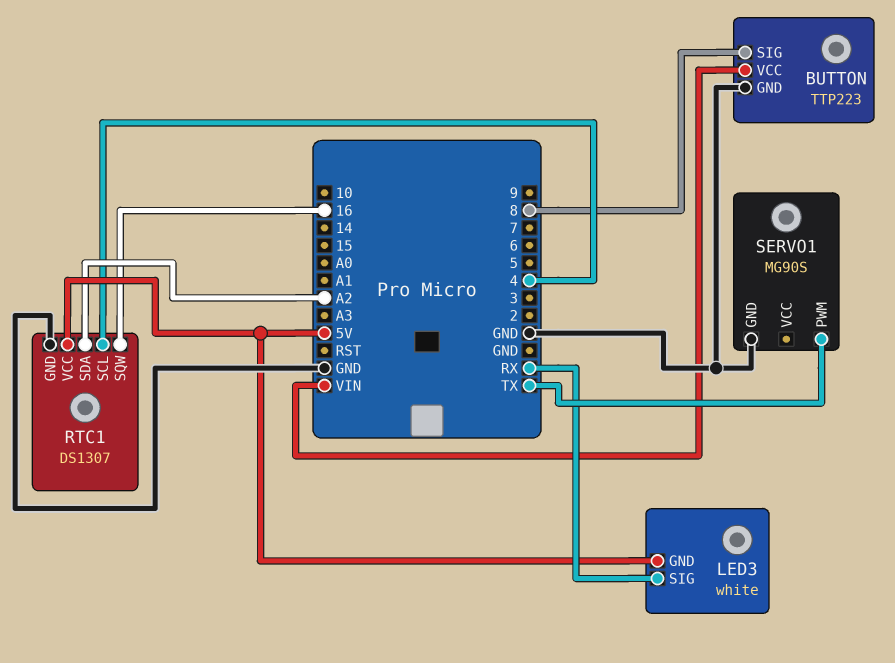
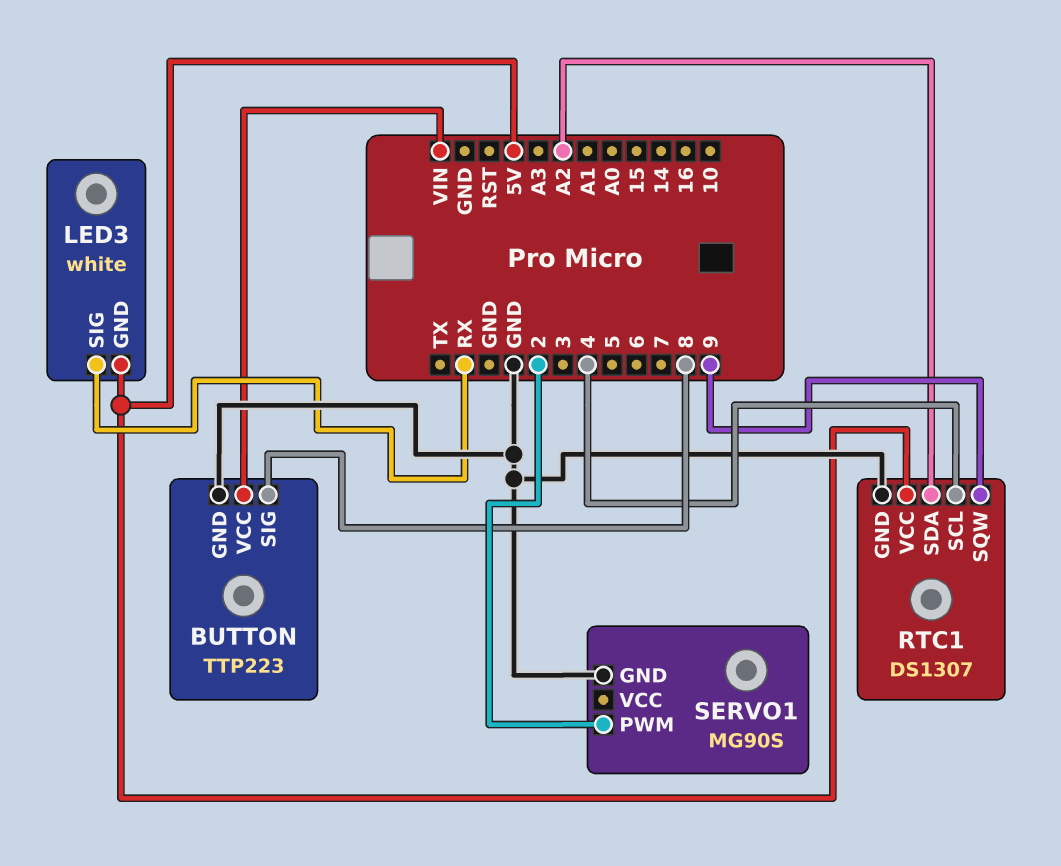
RTC1 pin SQW: 16 -> 9
SERVO1 pin PWM: TX -> 2

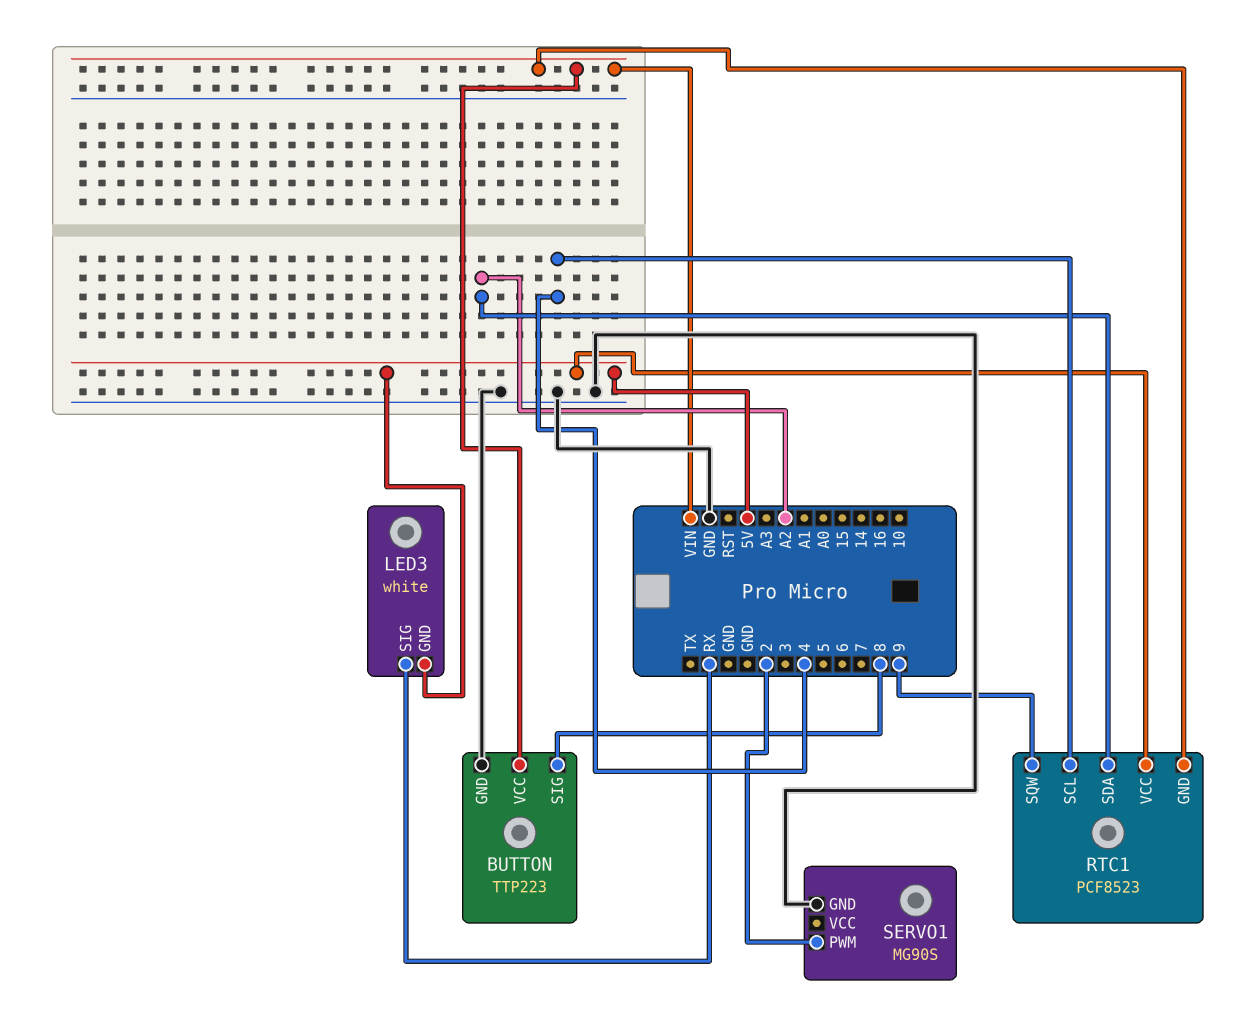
RTC1: DS1307 -> PCF8523
RTC1 pin GND: GND -> VIN

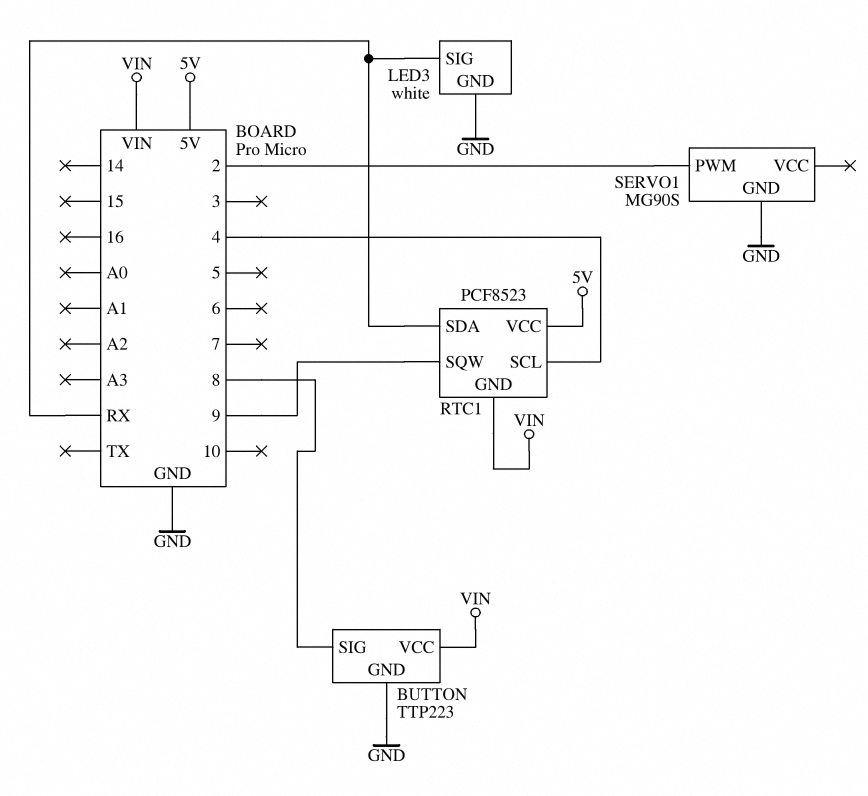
LED3 pin GND: 5V -> GND
RTC1 pin SDA: A2 -> RX

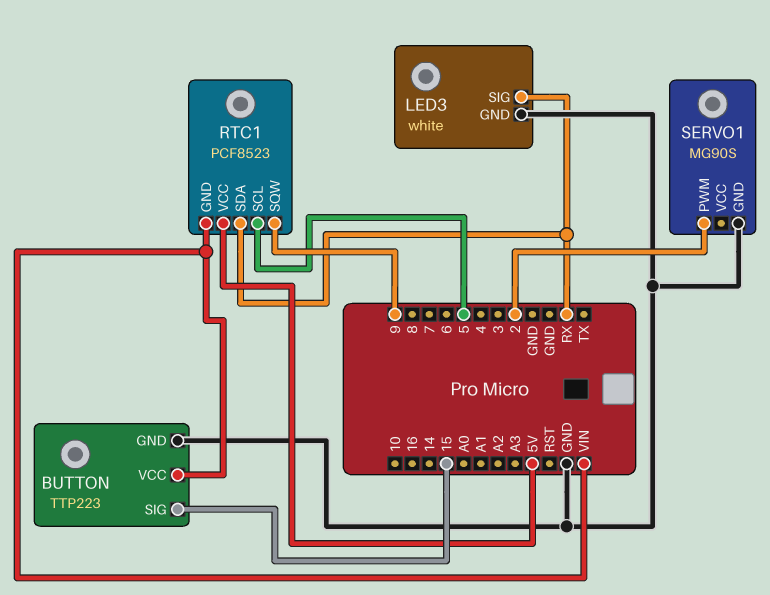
BUTTON pin SIG: 8 -> 15
RTC1 pin SCL: 4 -> 5

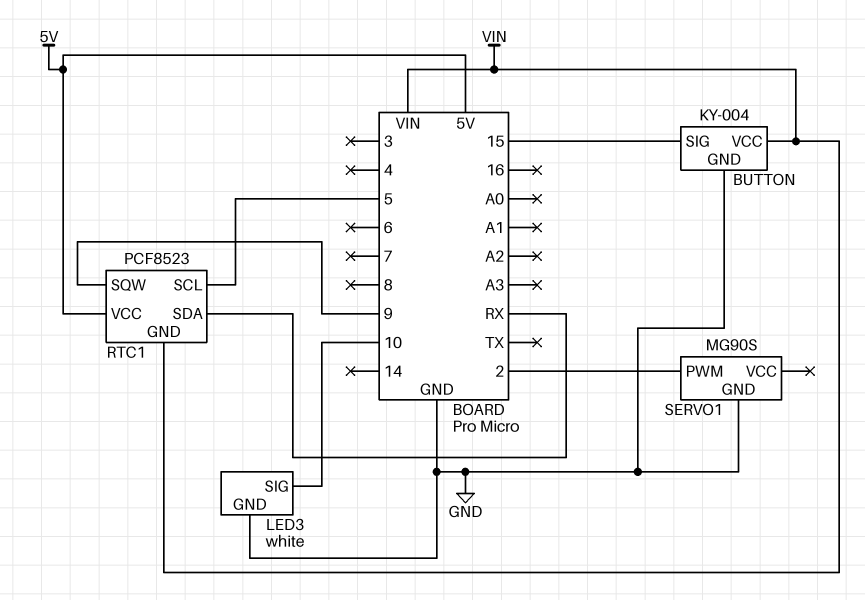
BUTTON: TTP223 -> KY-004
LED3 pin SIG: RX -> 10

